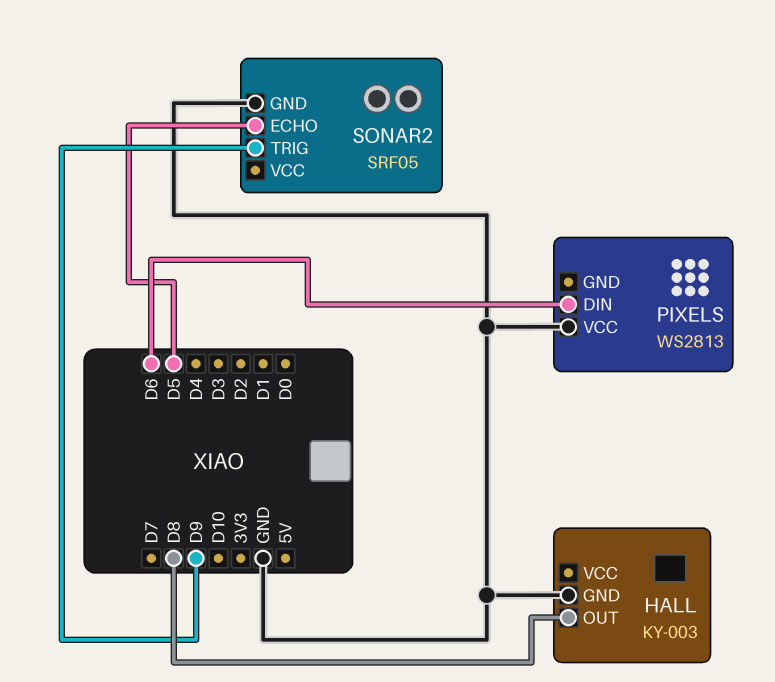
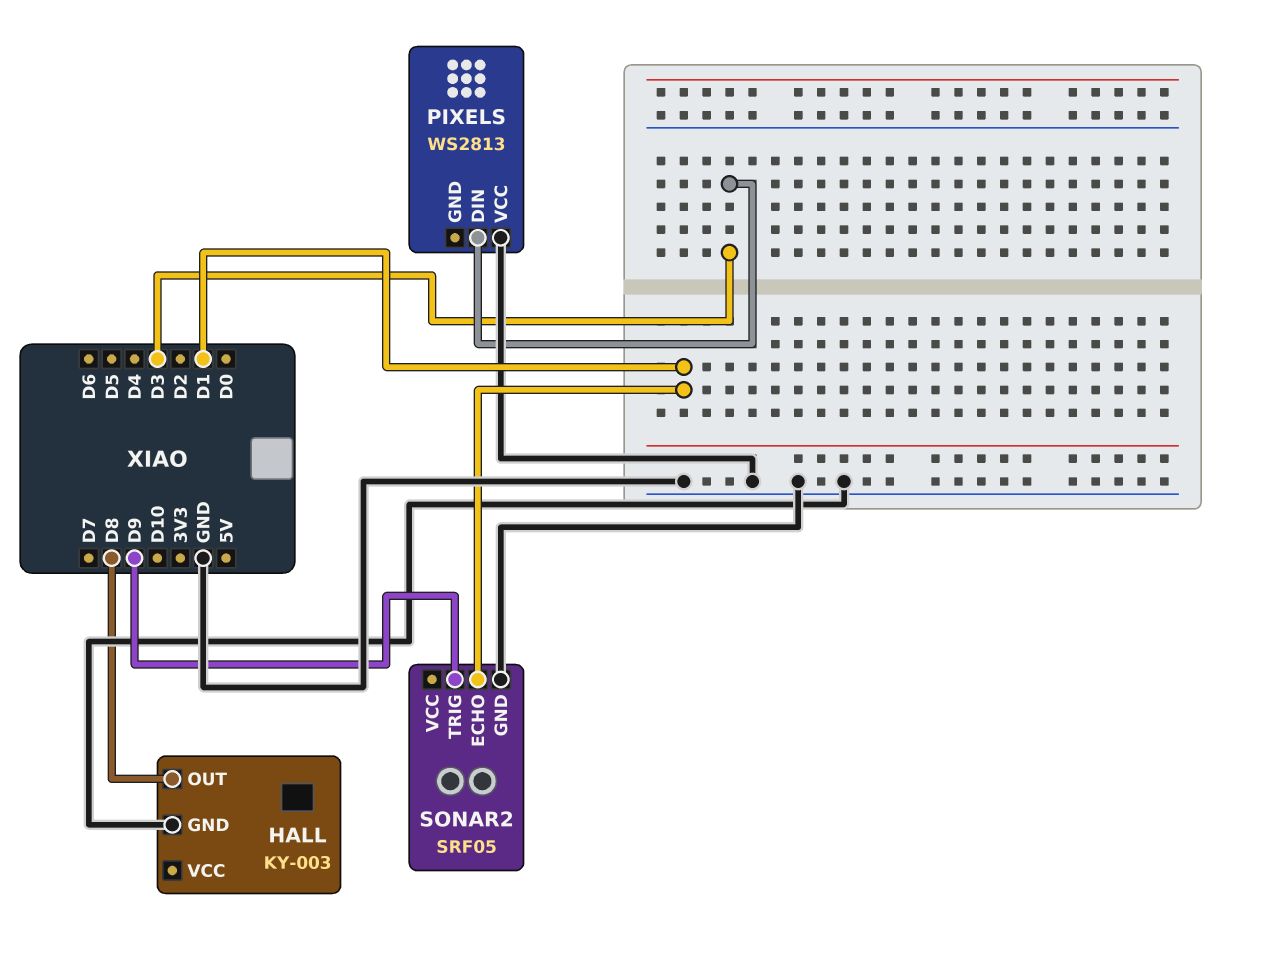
PIXELS pin DIN: D6 -> D3
SONAR2 pin ECHO: D5 -> D1

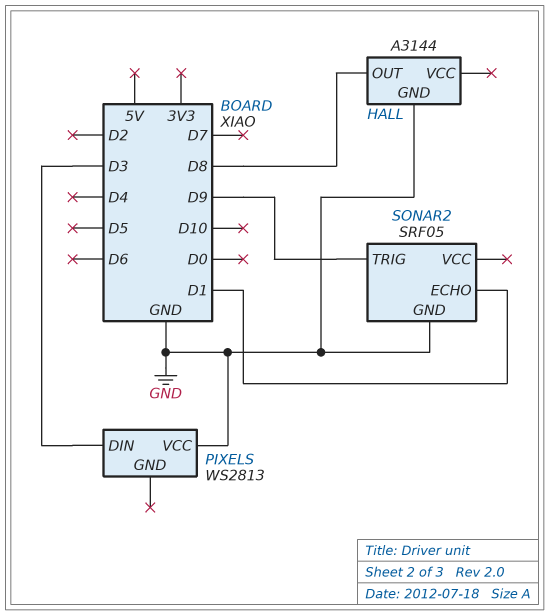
HALL: KY-003 -> A3144

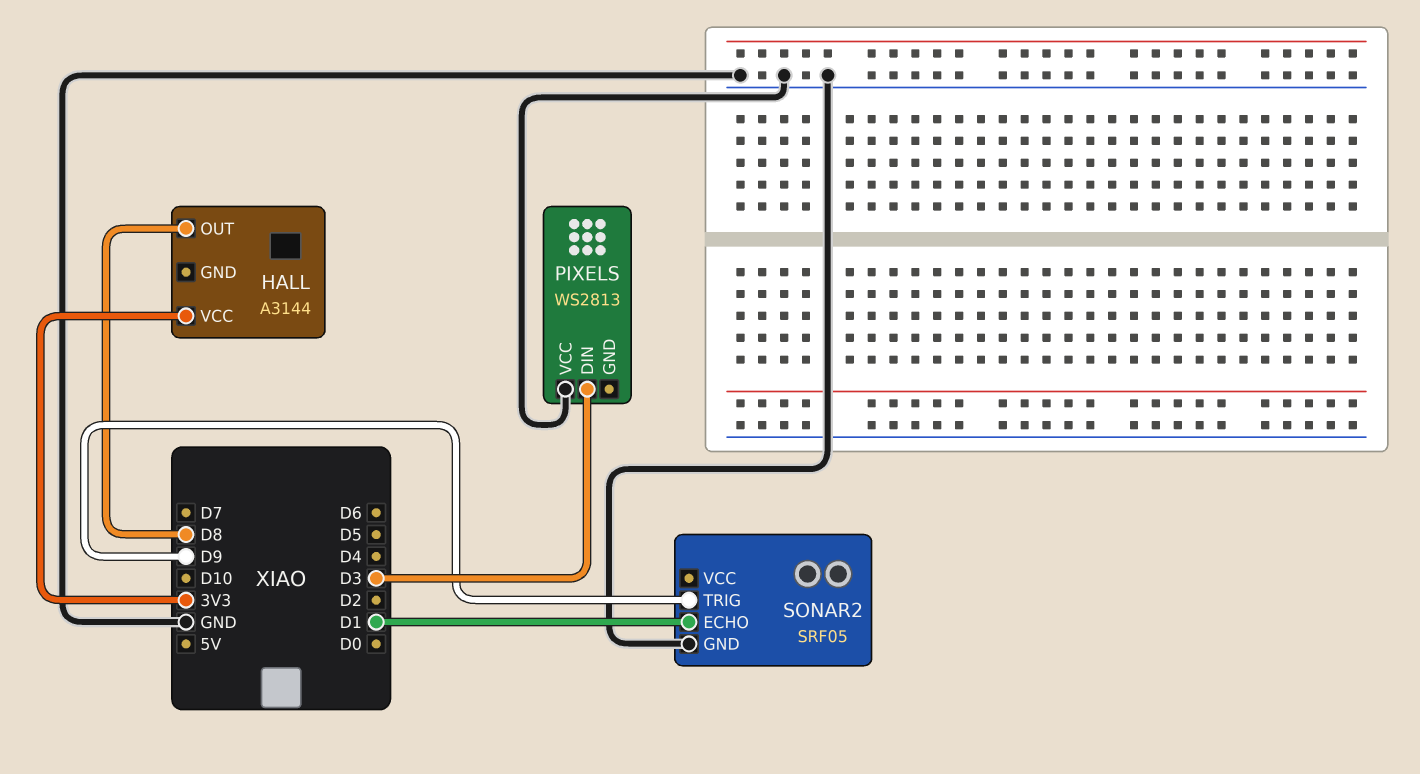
HALL pin GND: GND -> none
HALL pin VCC: none -> 3V3

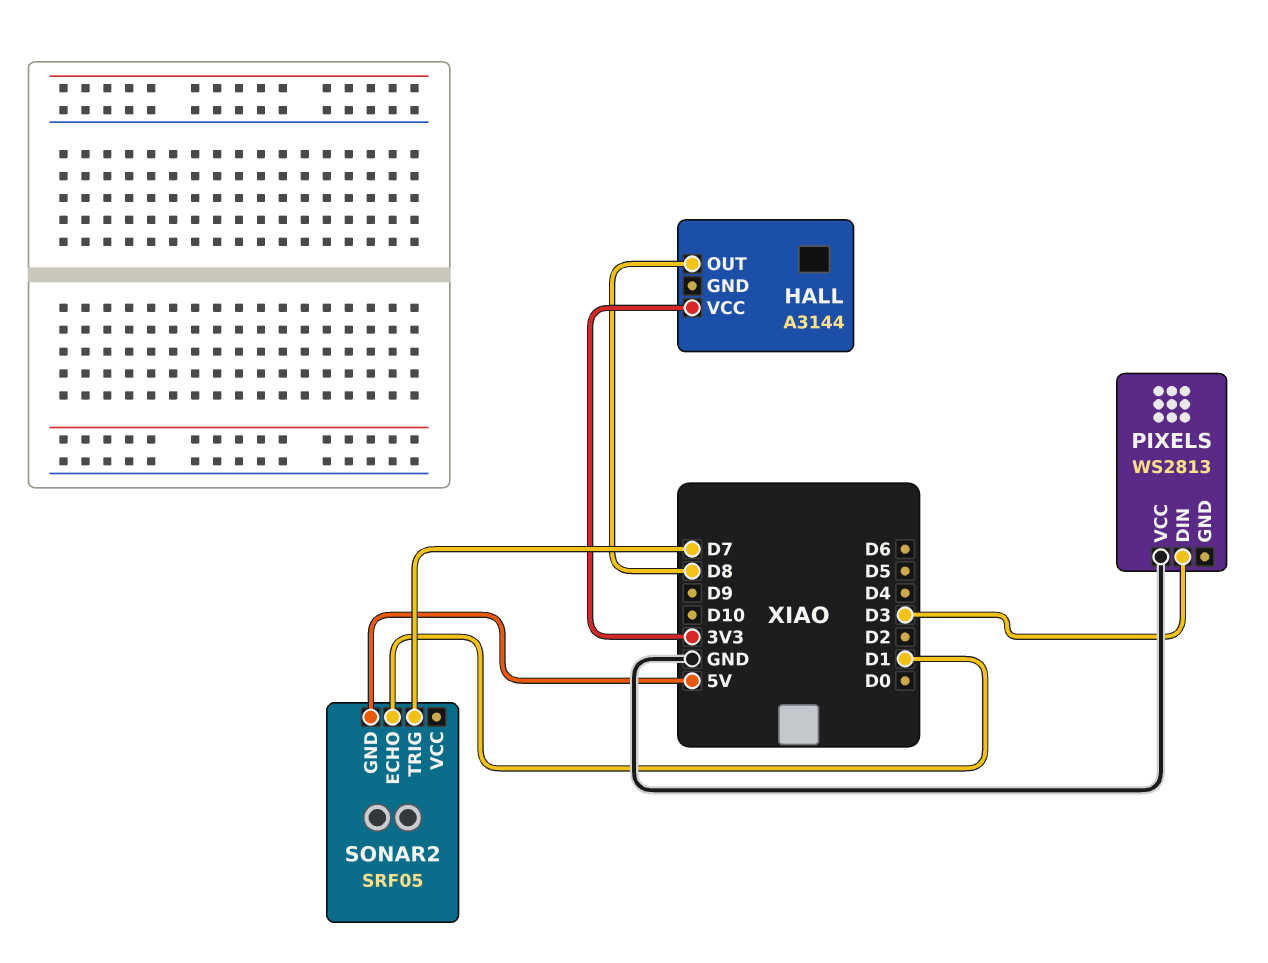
SONAR2 pin GND: GND -> 5V
SONAR2 pin TRIG: D9 -> D7

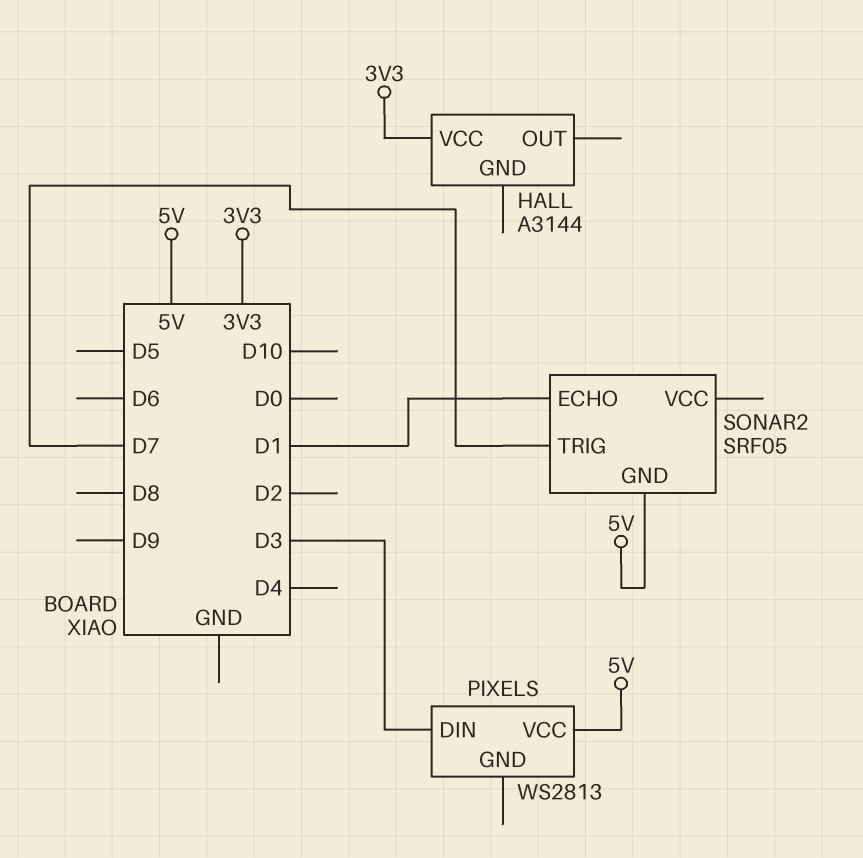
HALL pin OUT: D8 -> none
PIXELS pin VCC: GND -> 5V

